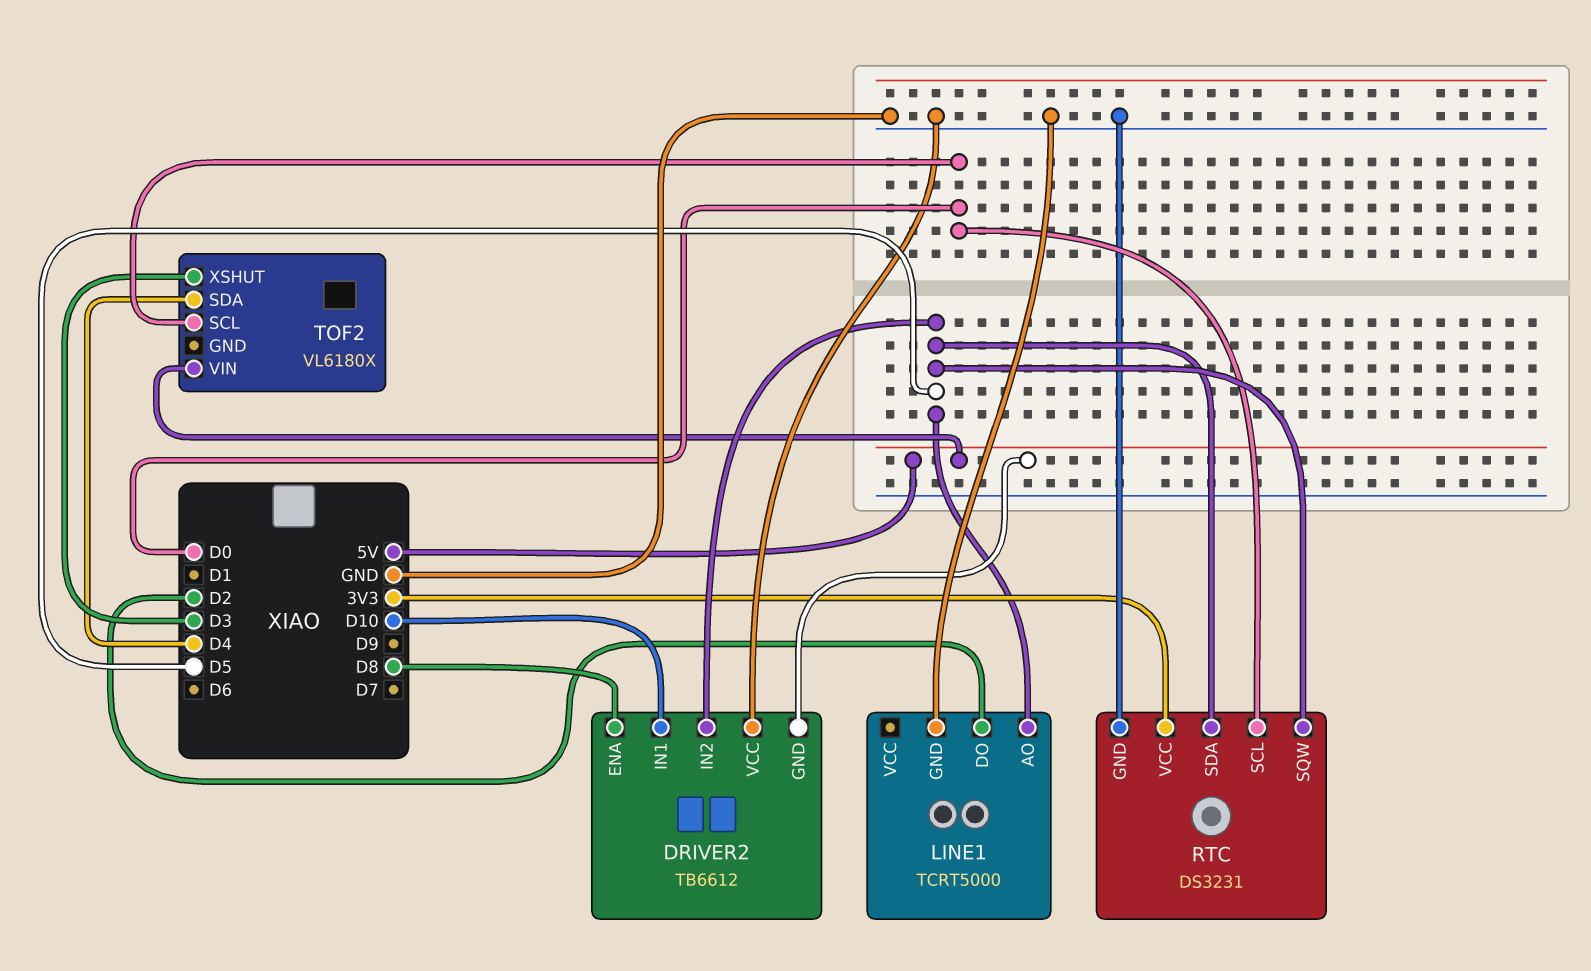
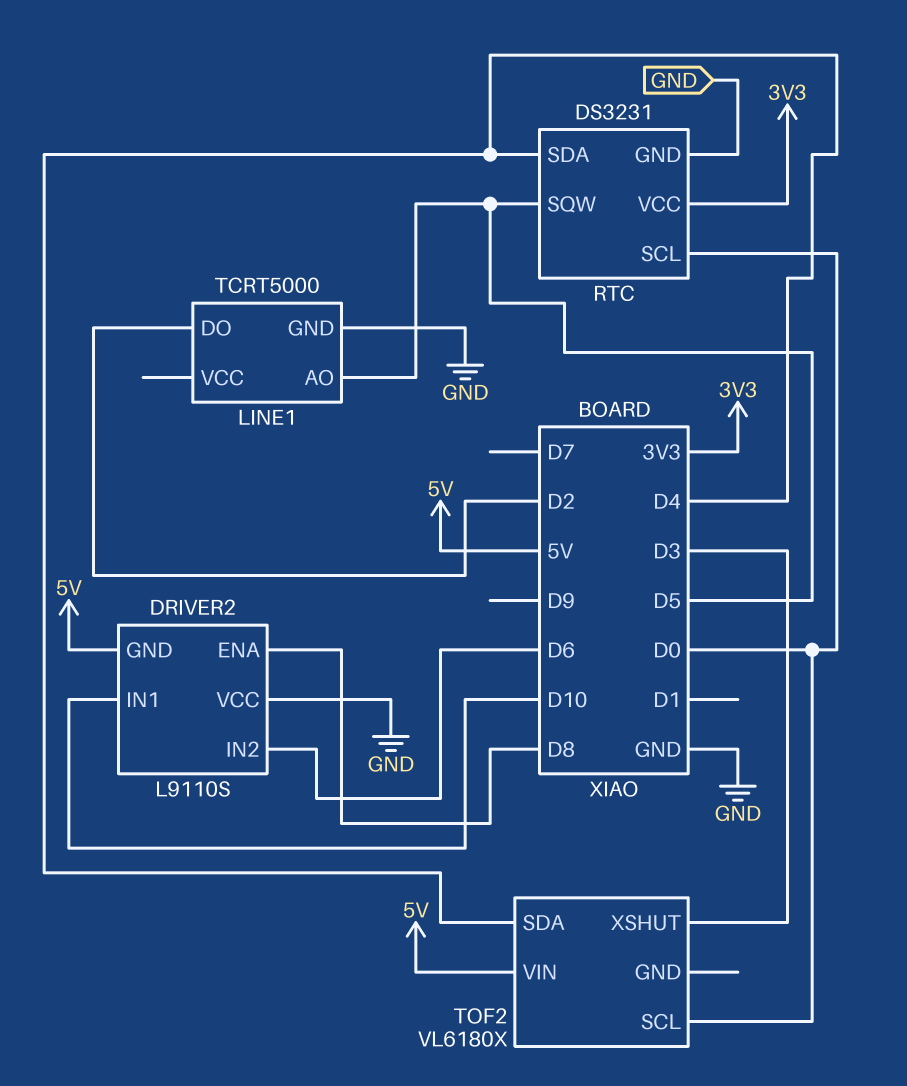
DRIVER2: TB6612 -> L9110S
DRIVER2 pin IN2: D5 -> D6
RTC pin SDA: D5 -> D4

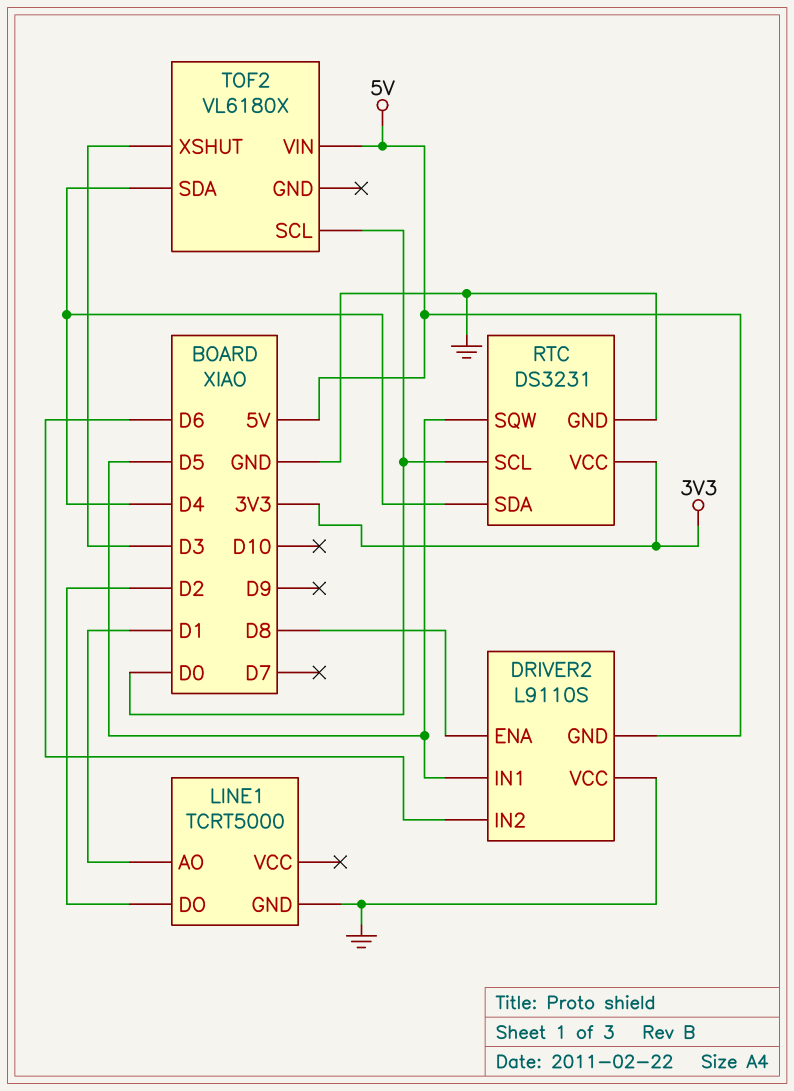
DRIVER2 pin IN1: D10 -> D5
LINE1 pin AO: D5 -> D1

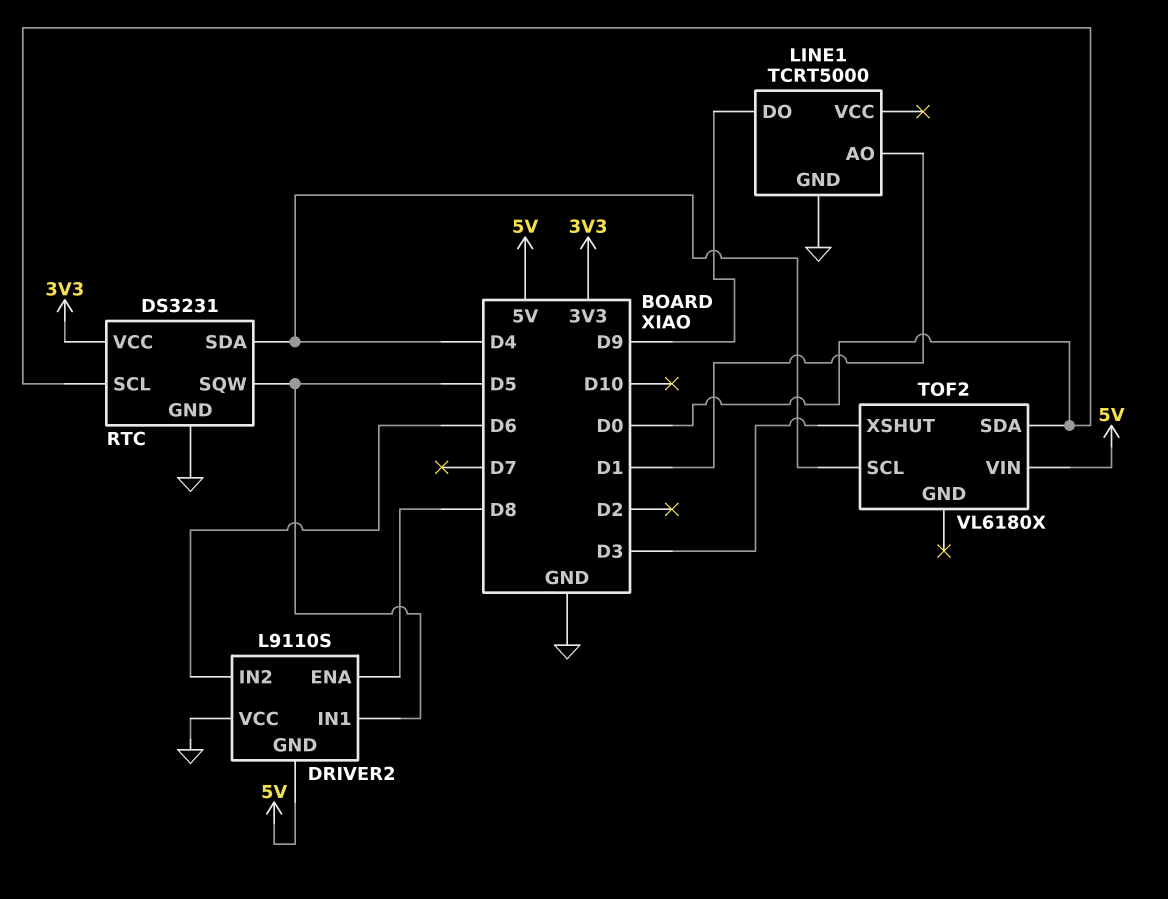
LINE1 pin DO: D2 -> D9
TOF2 pin SCL: D0 -> D4
TOF2 pin SDA: D4 -> D0

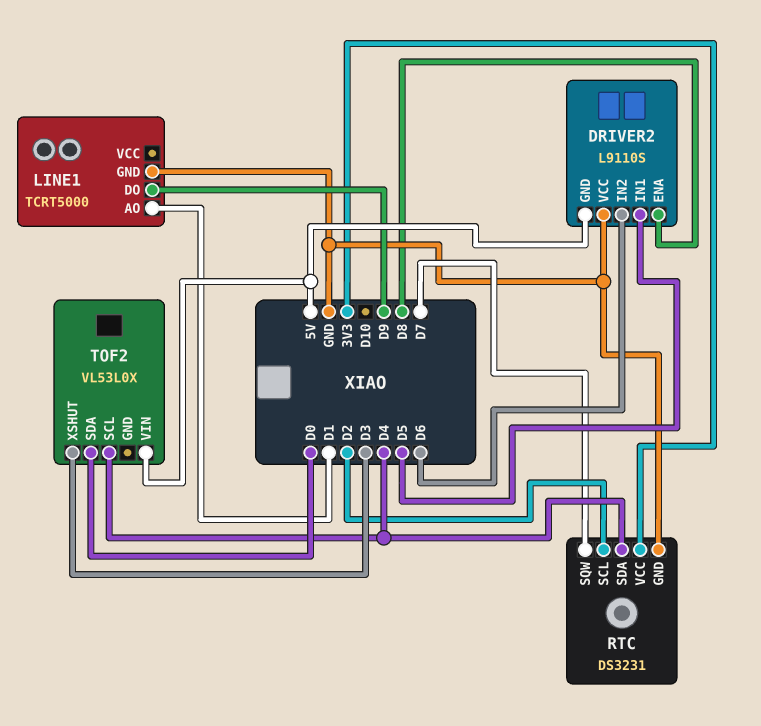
RTC pin SCL: D0 -> D2
RTC pin SQW: D5 -> D7
TOF2: VL6180X -> VL53L0X

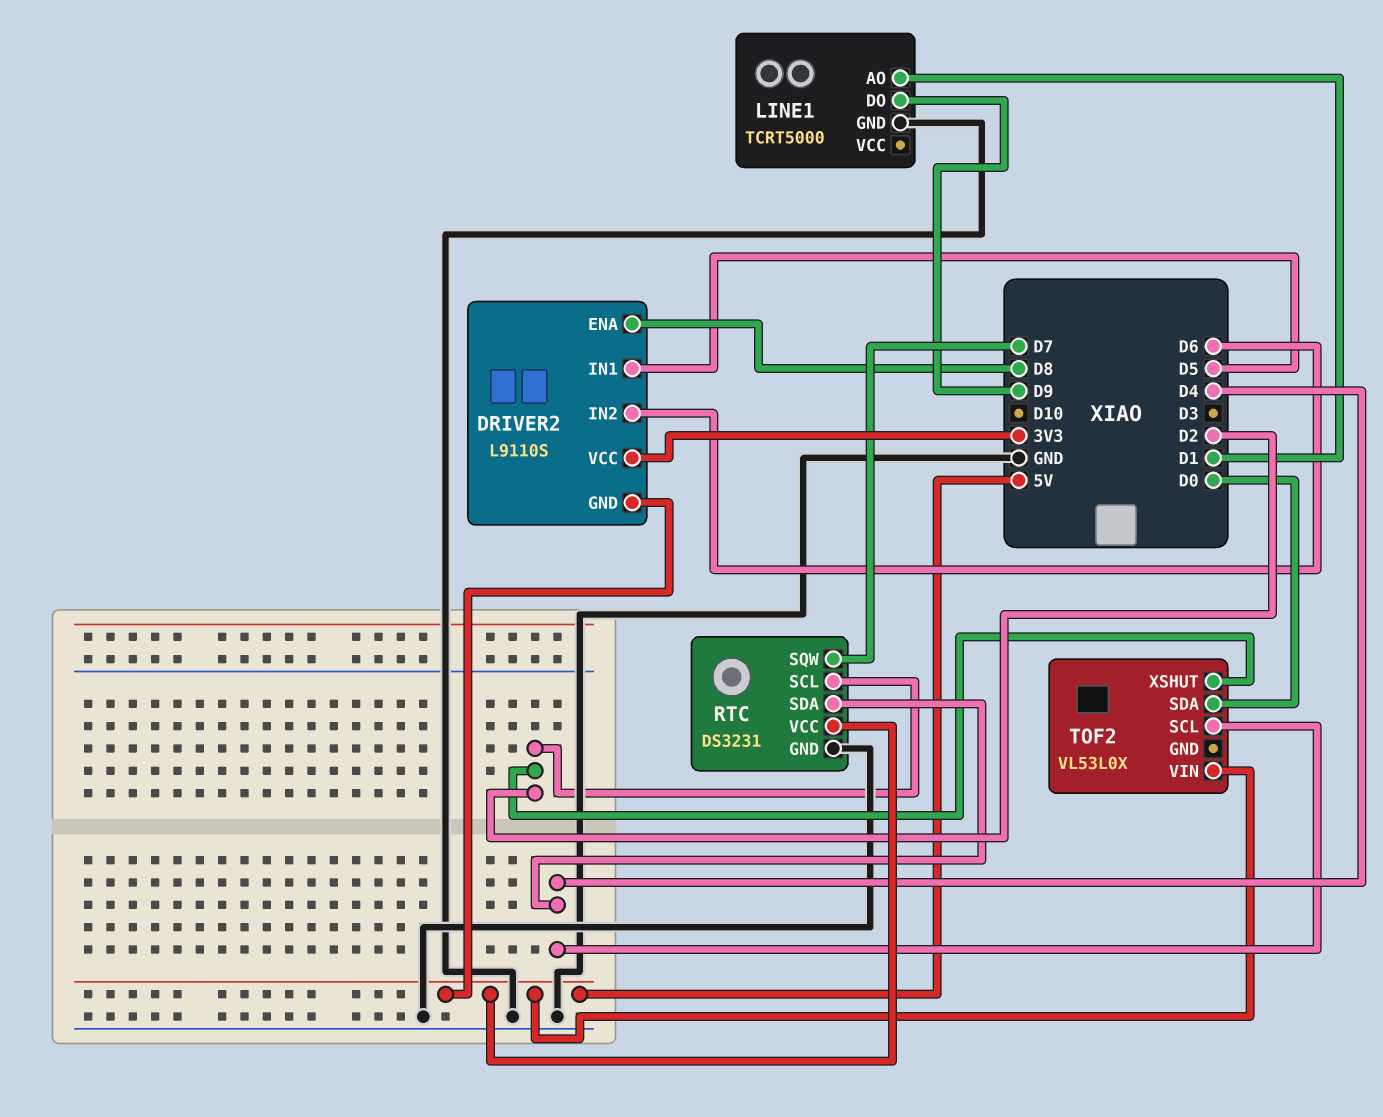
DRIVER2 pin VCC: GND -> 3V3
RTC pin VCC: 3V3 -> 5V
TOF2 pin XSHUT: D3 -> D2

